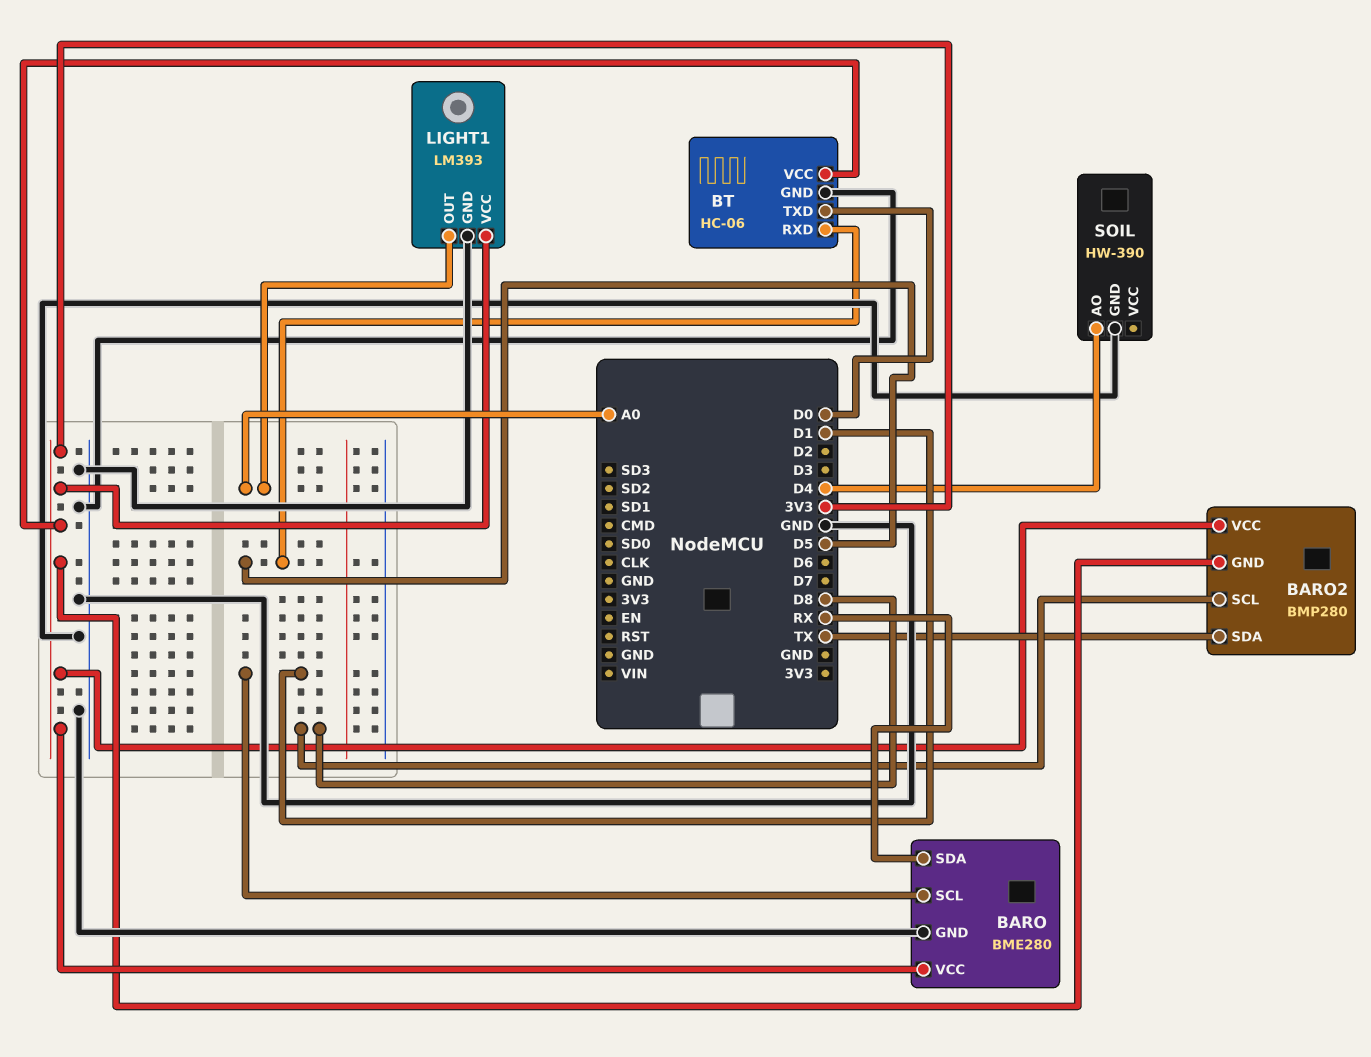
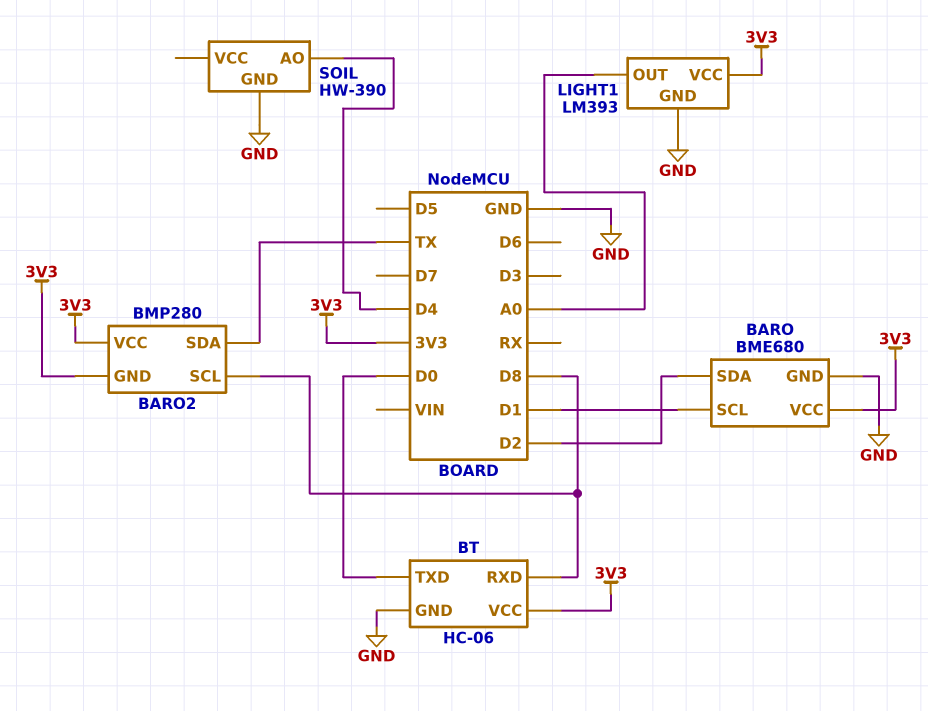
BARO: BME280 -> BME680
BARO pin SDA: RX -> D2
BT pin RXD: D5 -> D8

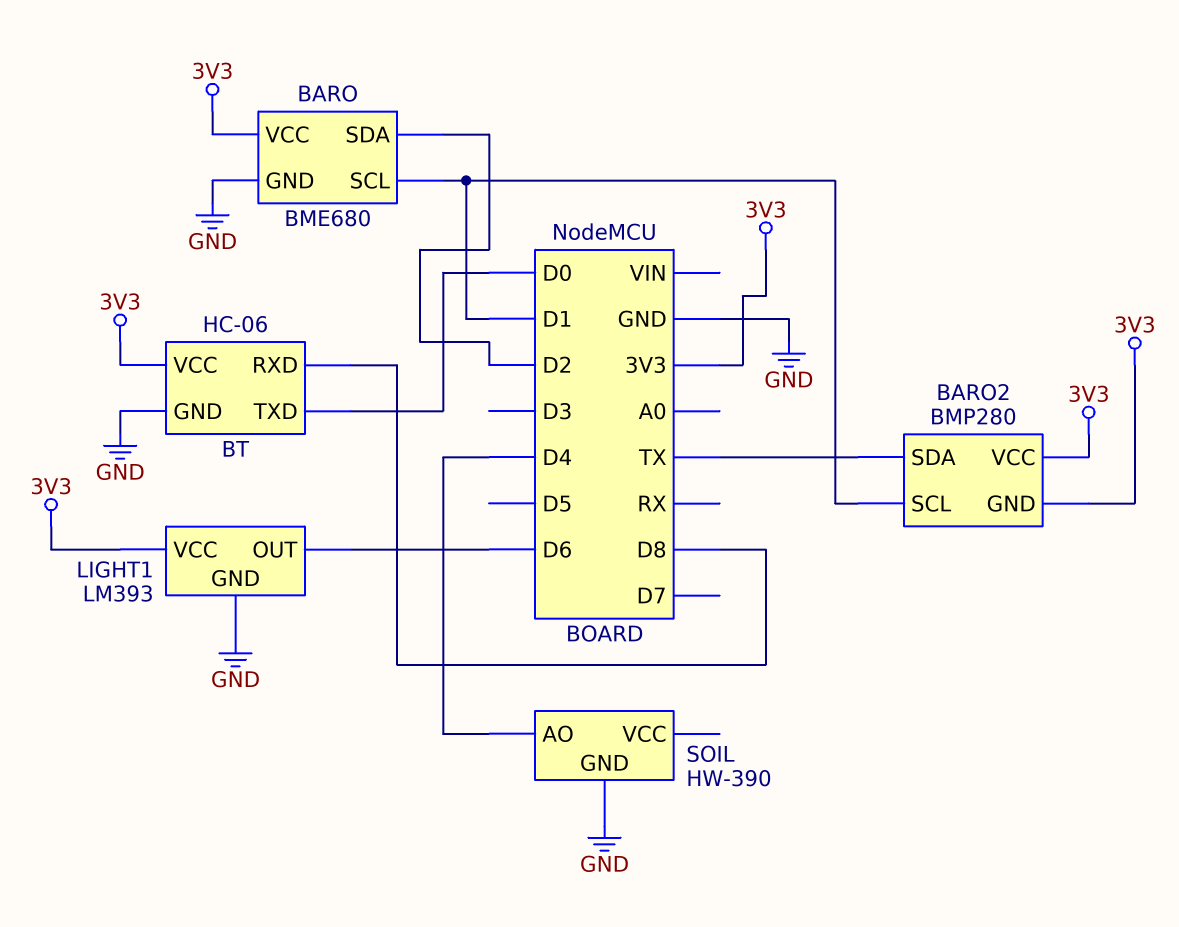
BARO2 pin SCL: D8 -> D1
LIGHT1 pin OUT: A0 -> D6

